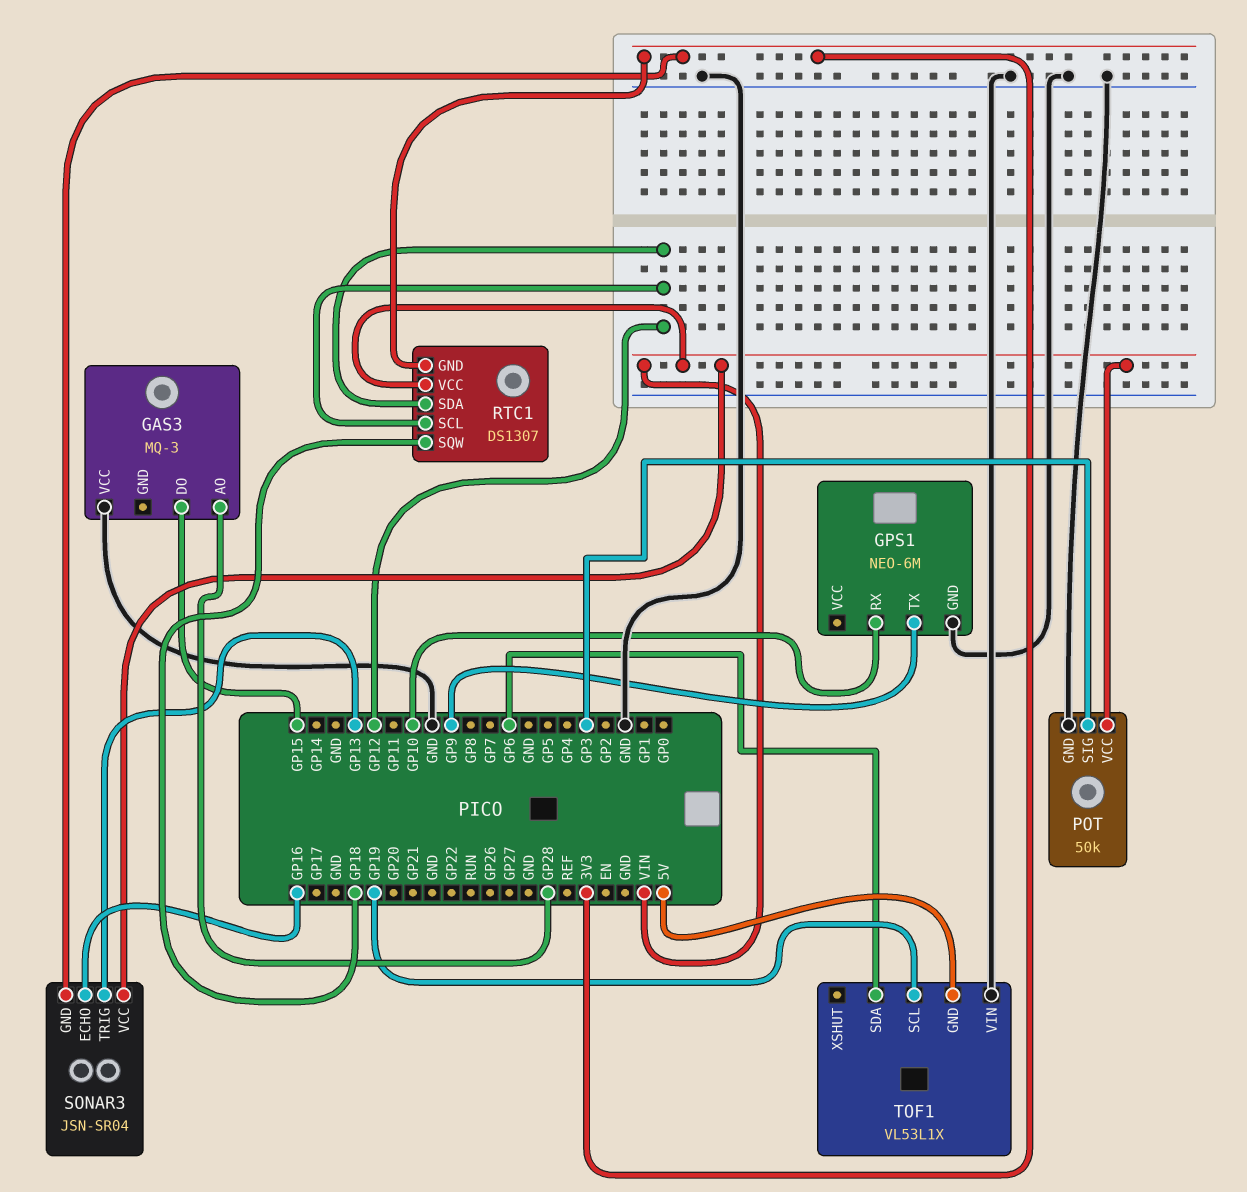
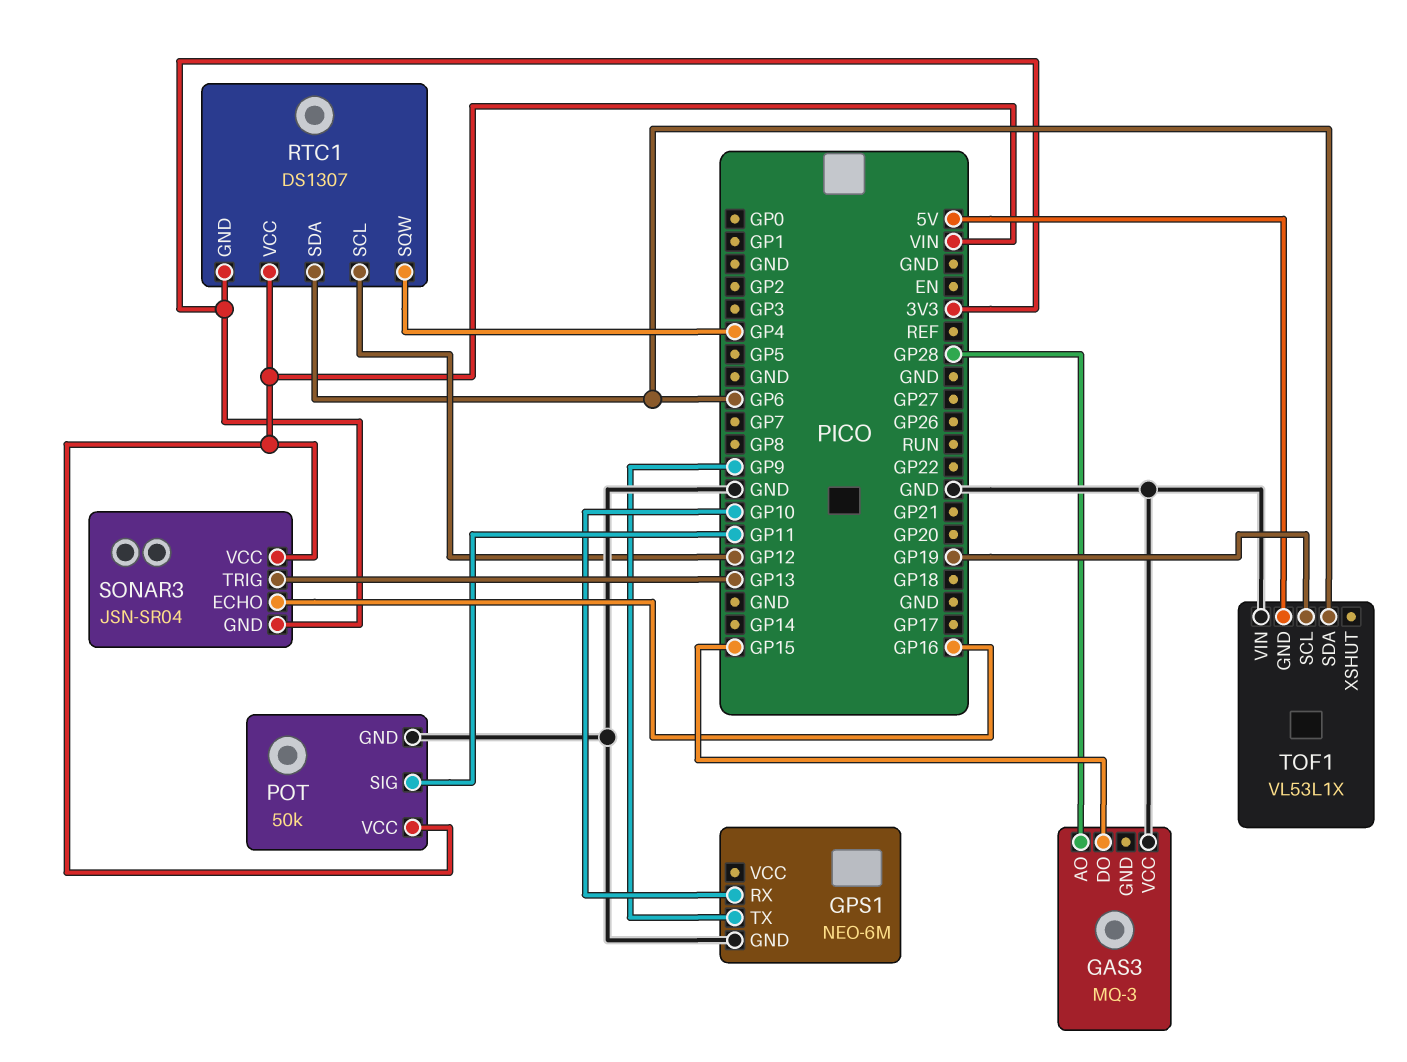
POT pin SIG: GP3 -> GP11
RTC1 pin SDA: GP12 -> GP6
RTC1 pin SQW: GP18 -> GP4

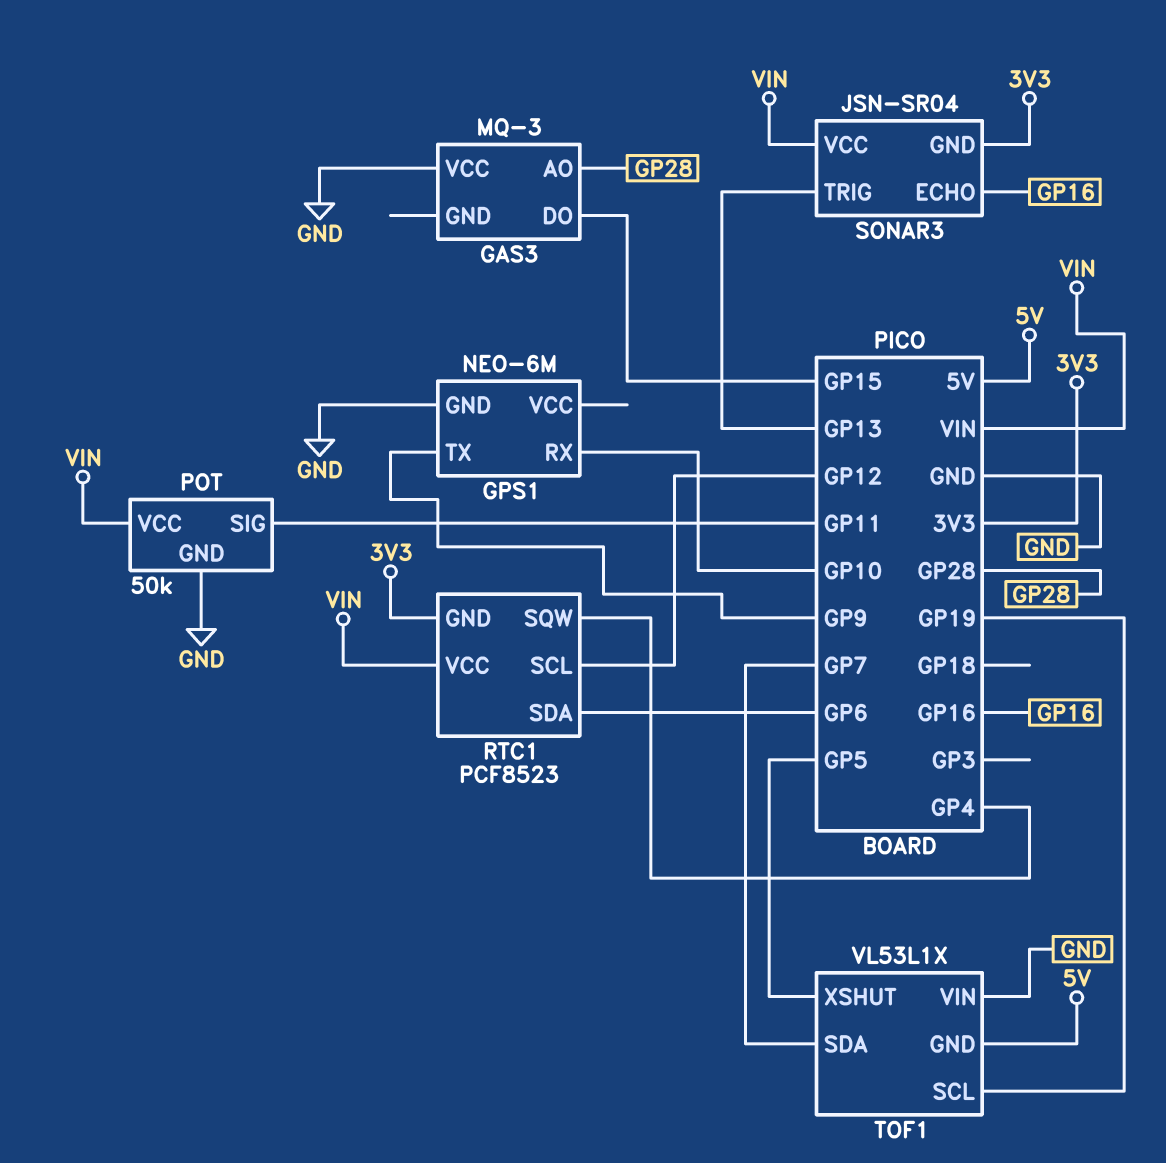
RTC1: DS1307 -> PCF8523
TOF1 pin SDA: GP6 -> GP7
TOF1 pin XSHUT: none -> GP5

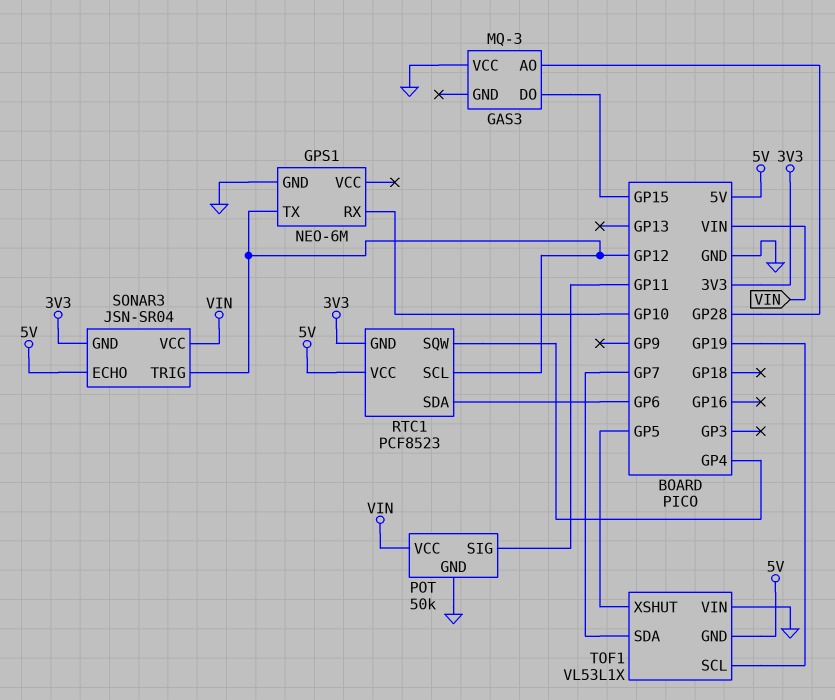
GPS1 pin TX: GP9 -> GP12
RTC1 pin VCC: VIN -> 5V
SONAR3 pin ECHO: GP16 -> 5V
SONAR3 pin TRIG: GP13 -> GP12

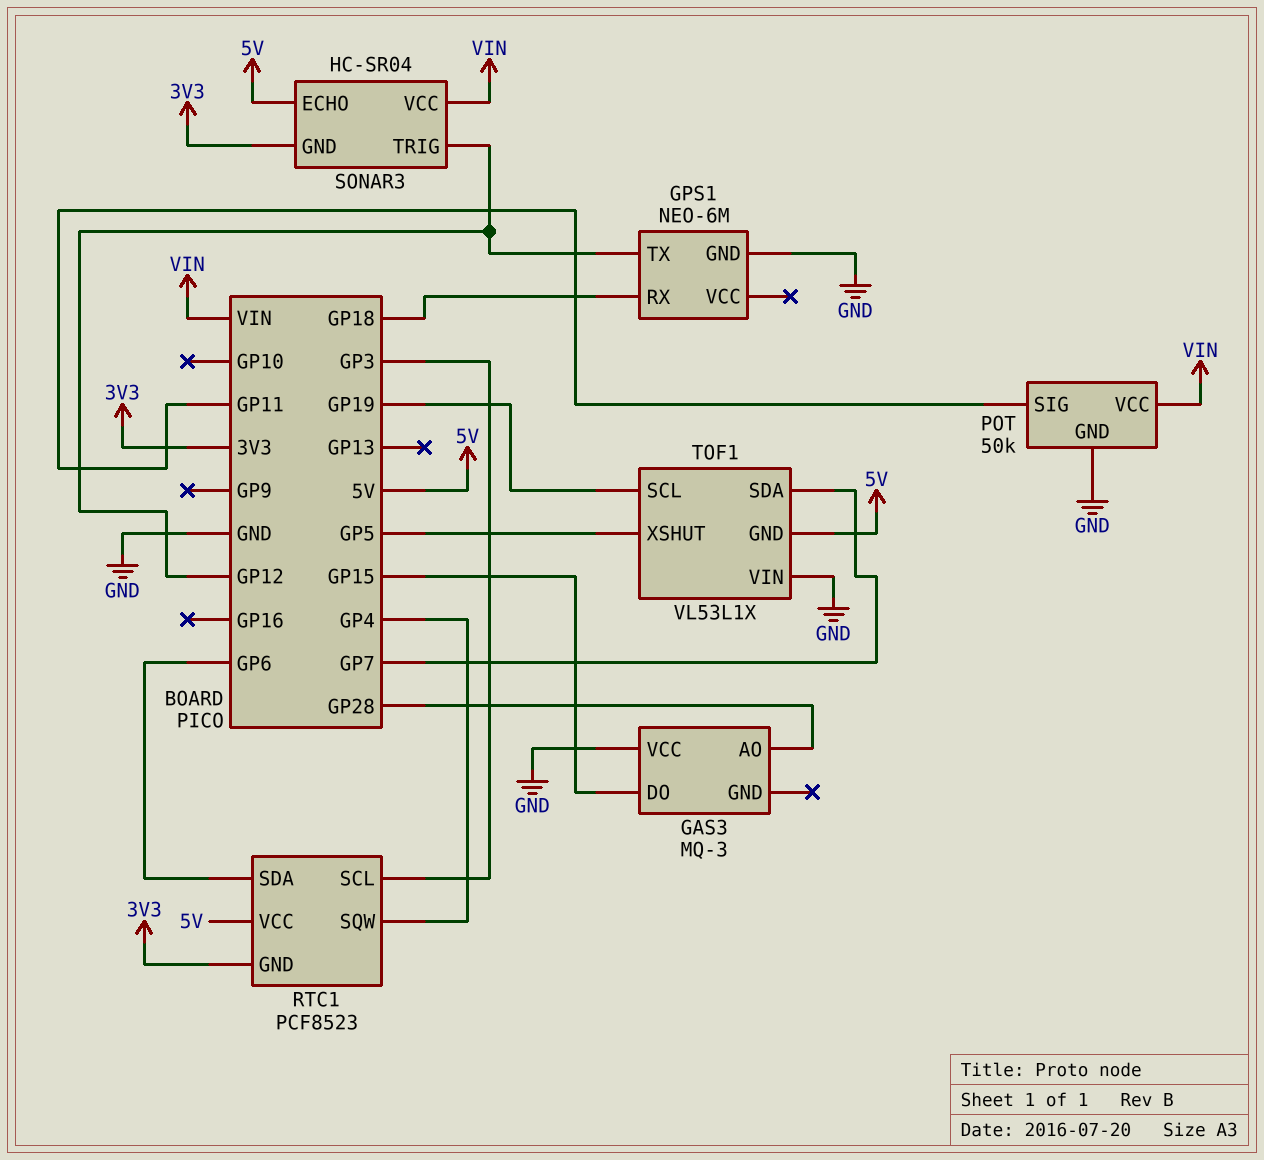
GPS1 pin RX: GP10 -> GP18
RTC1 pin SCL: GP12 -> GP3
SONAR3: JSN-SR04 -> HC-SR04

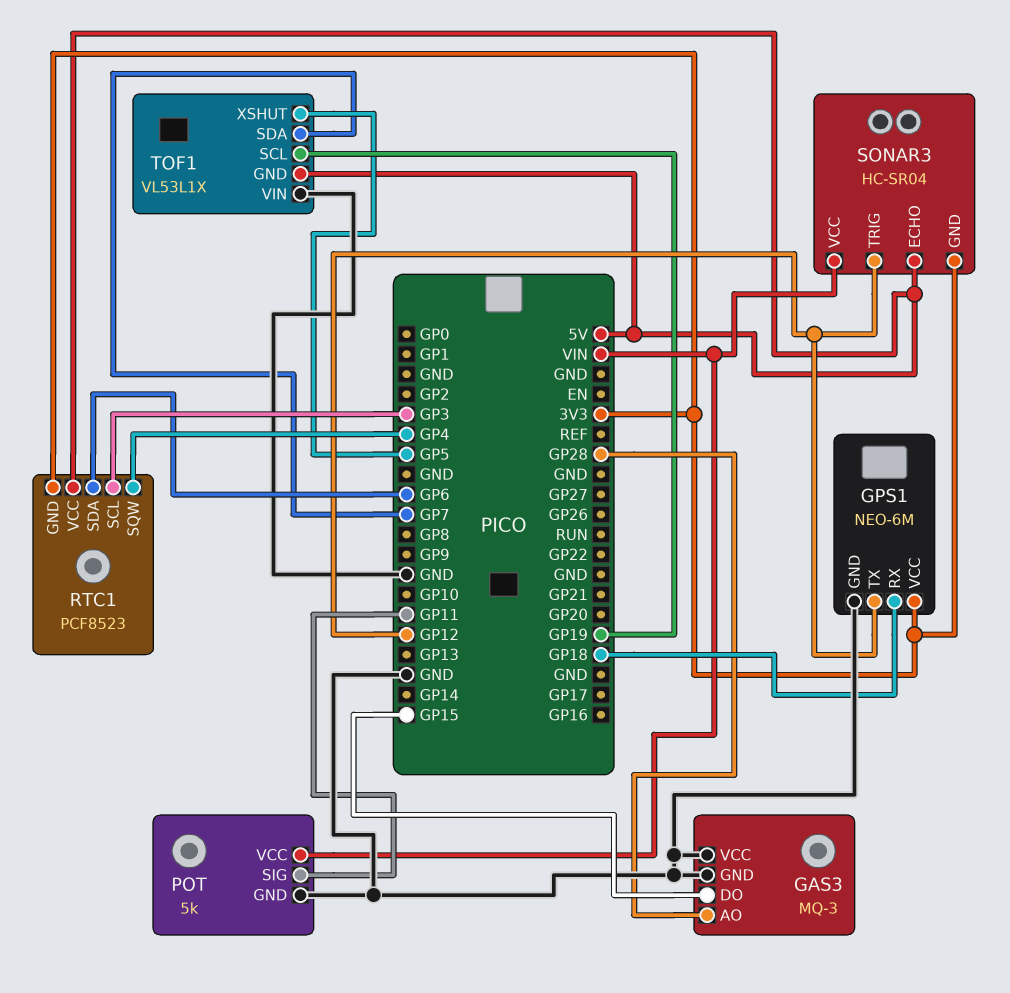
GAS3 pin GND: none -> GND
GPS1 pin VCC: none -> 3V3
POT: 50k -> 5k

